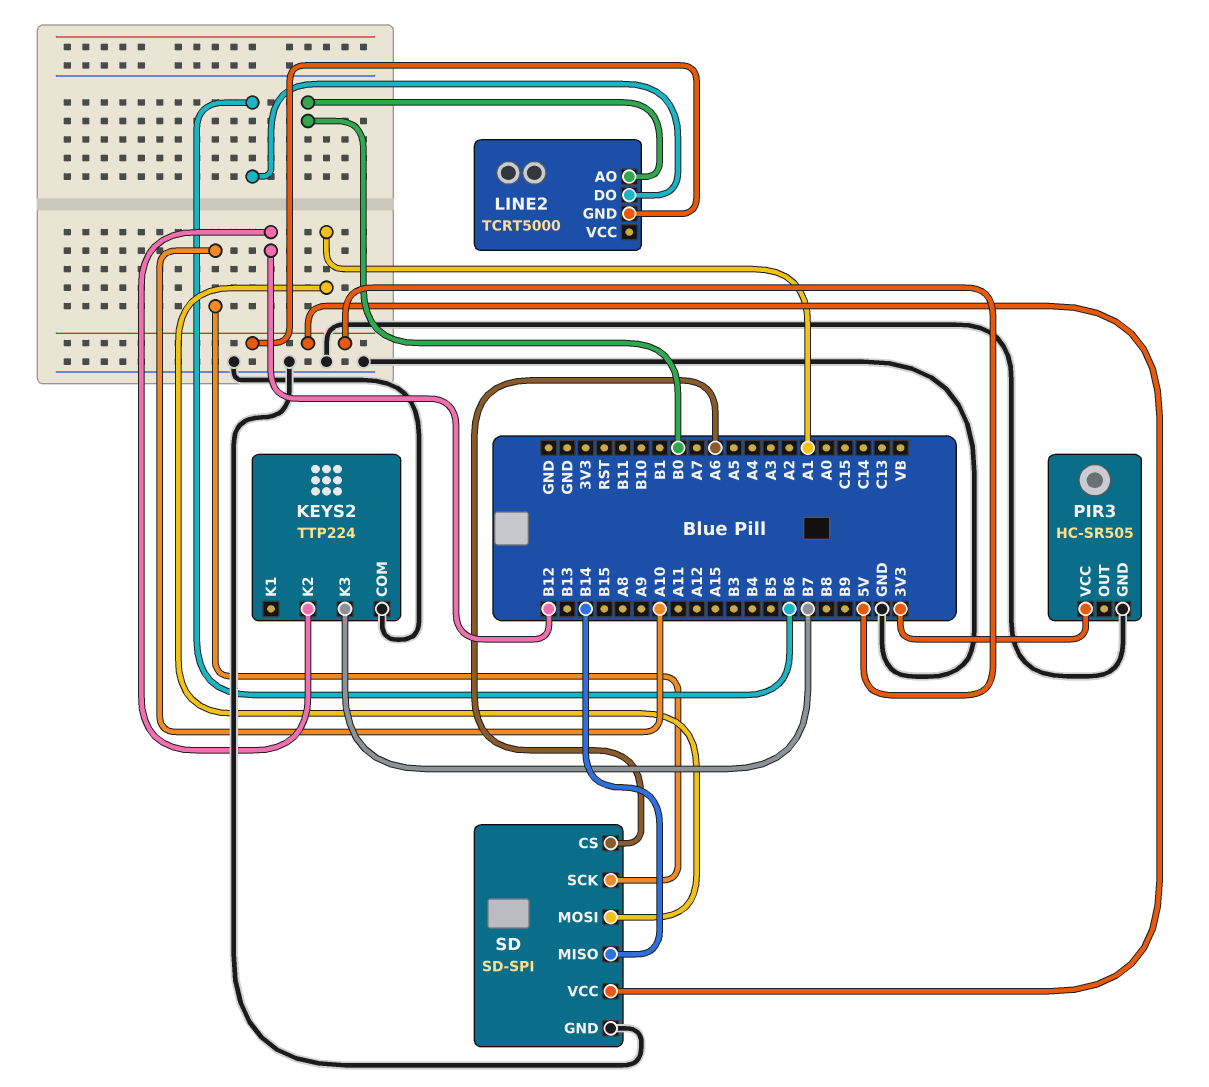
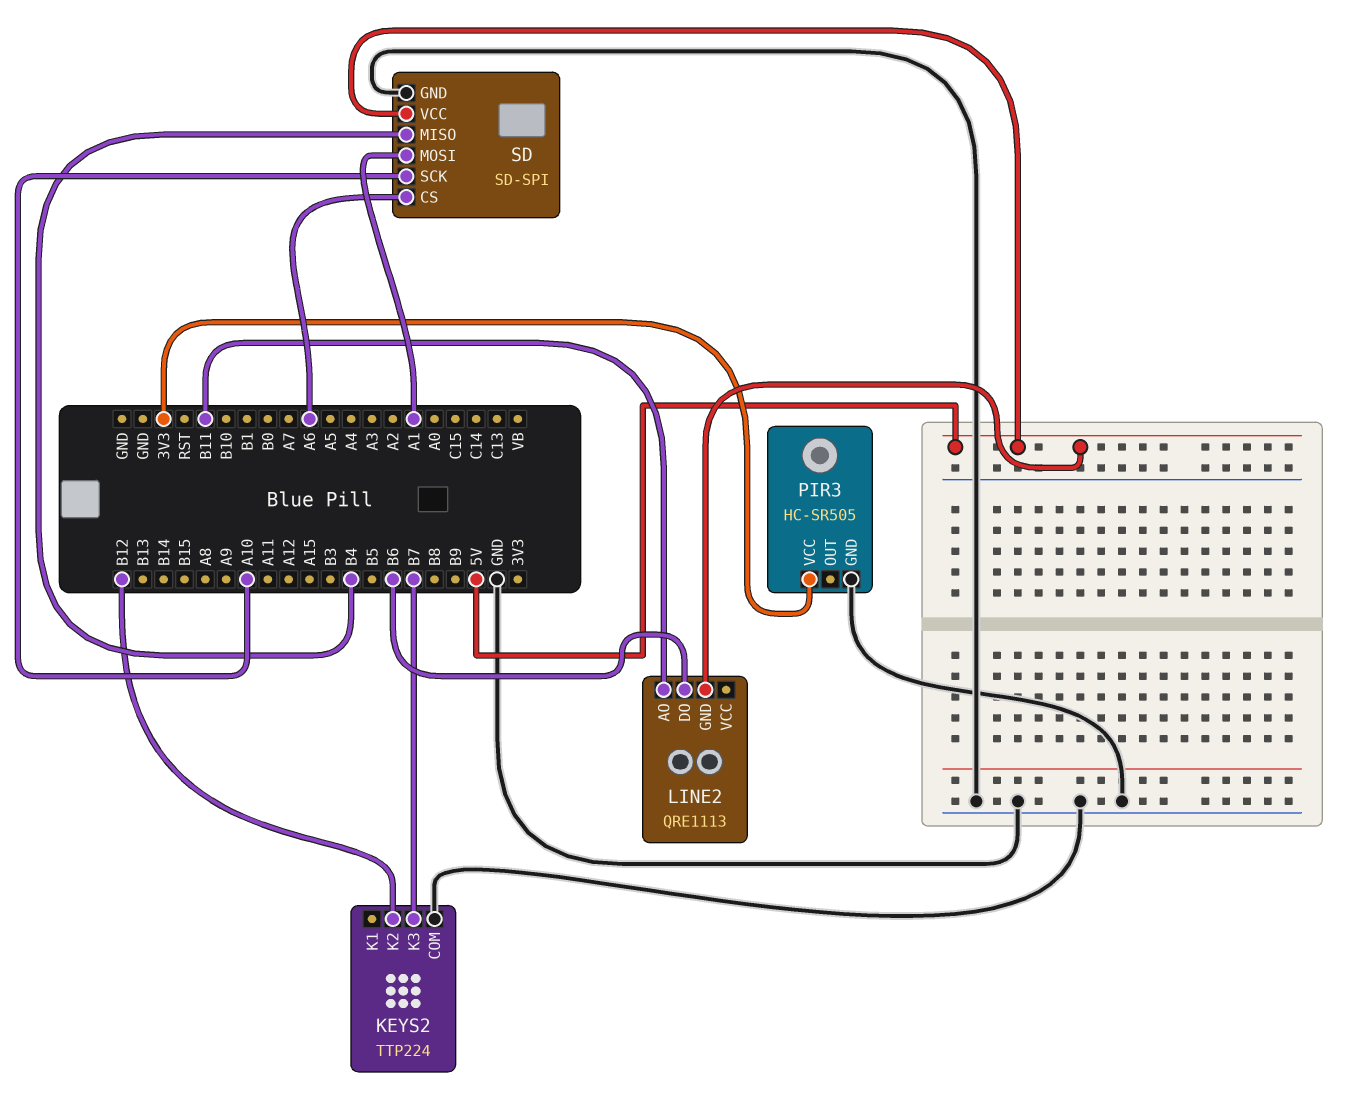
LINE2: TCRT5000 -> QRE1113
LINE2 pin AO: B0 -> B11
SD pin MISO: B14 -> B4

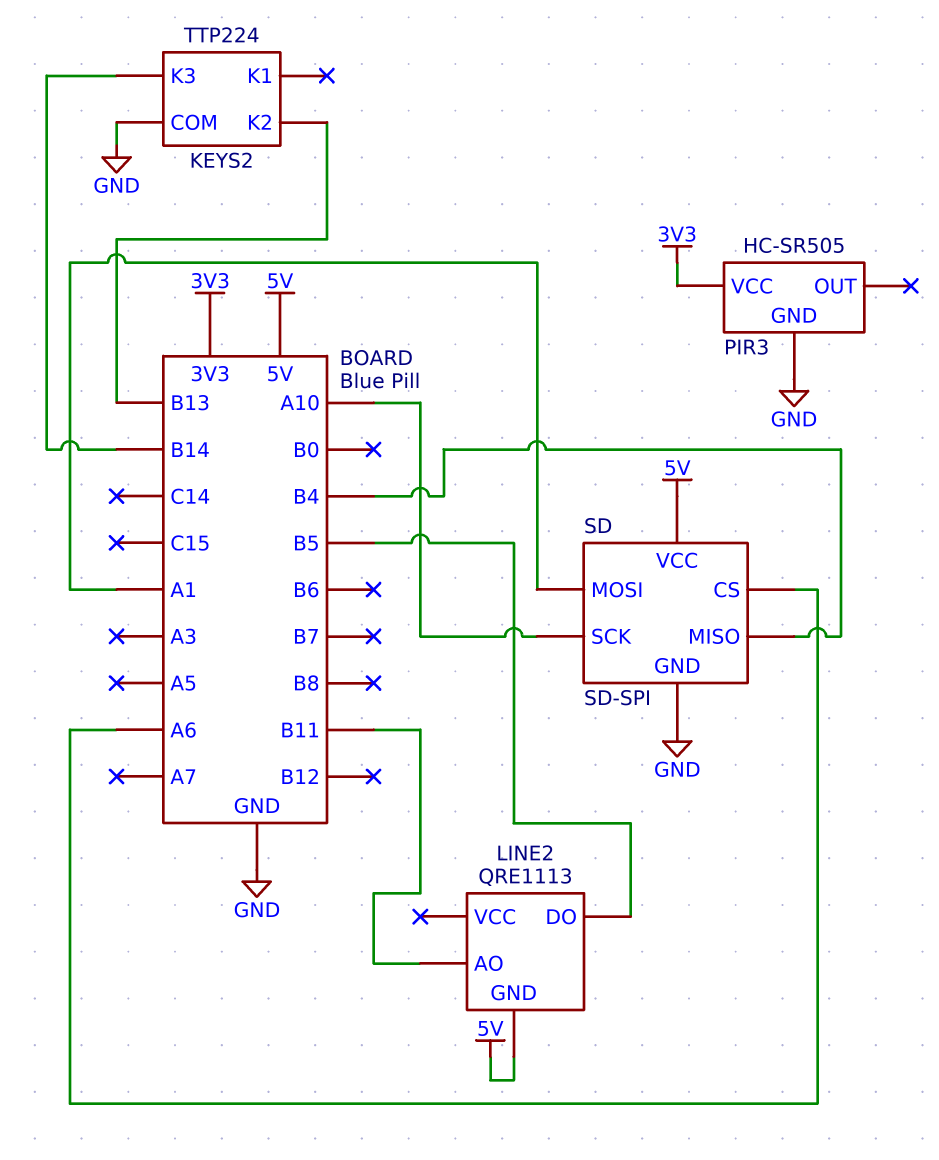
KEYS2 pin K2: B12 -> B13
KEYS2 pin K3: B7 -> B14
LINE2 pin DO: B6 -> B5

